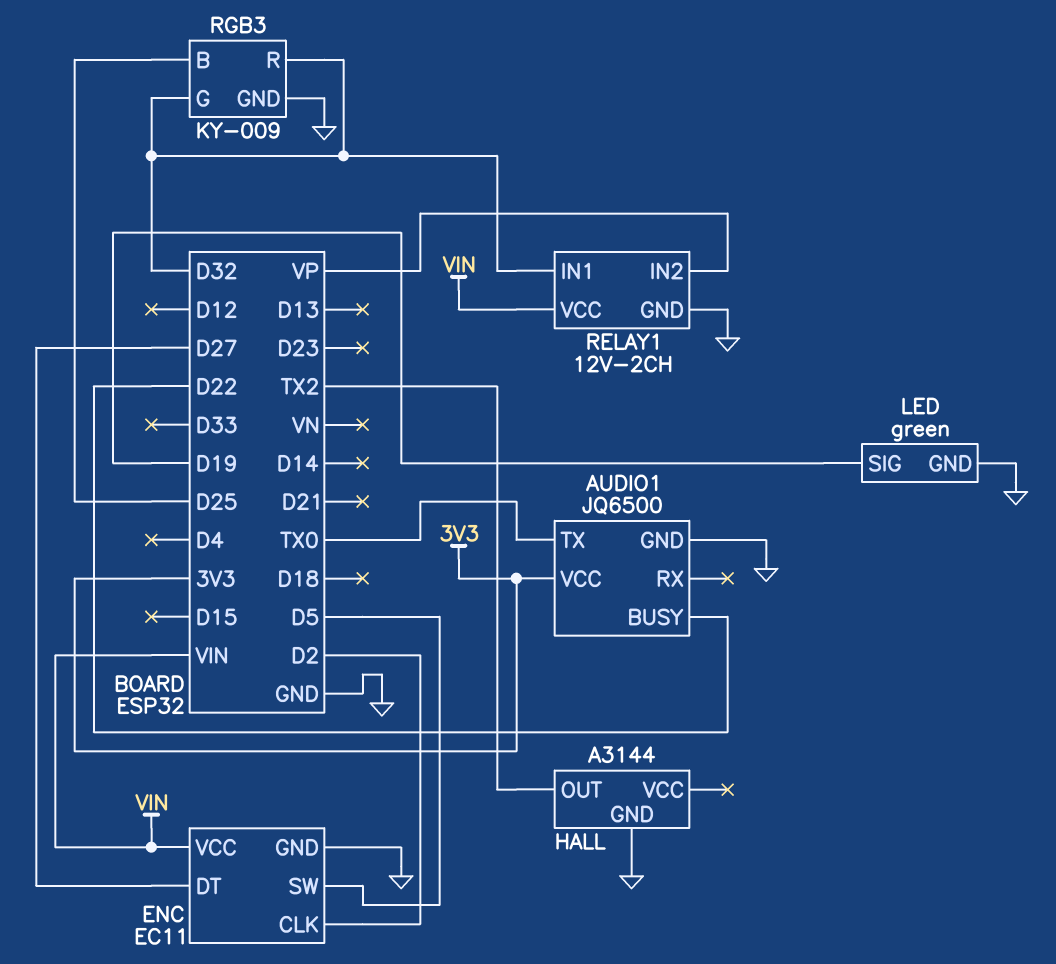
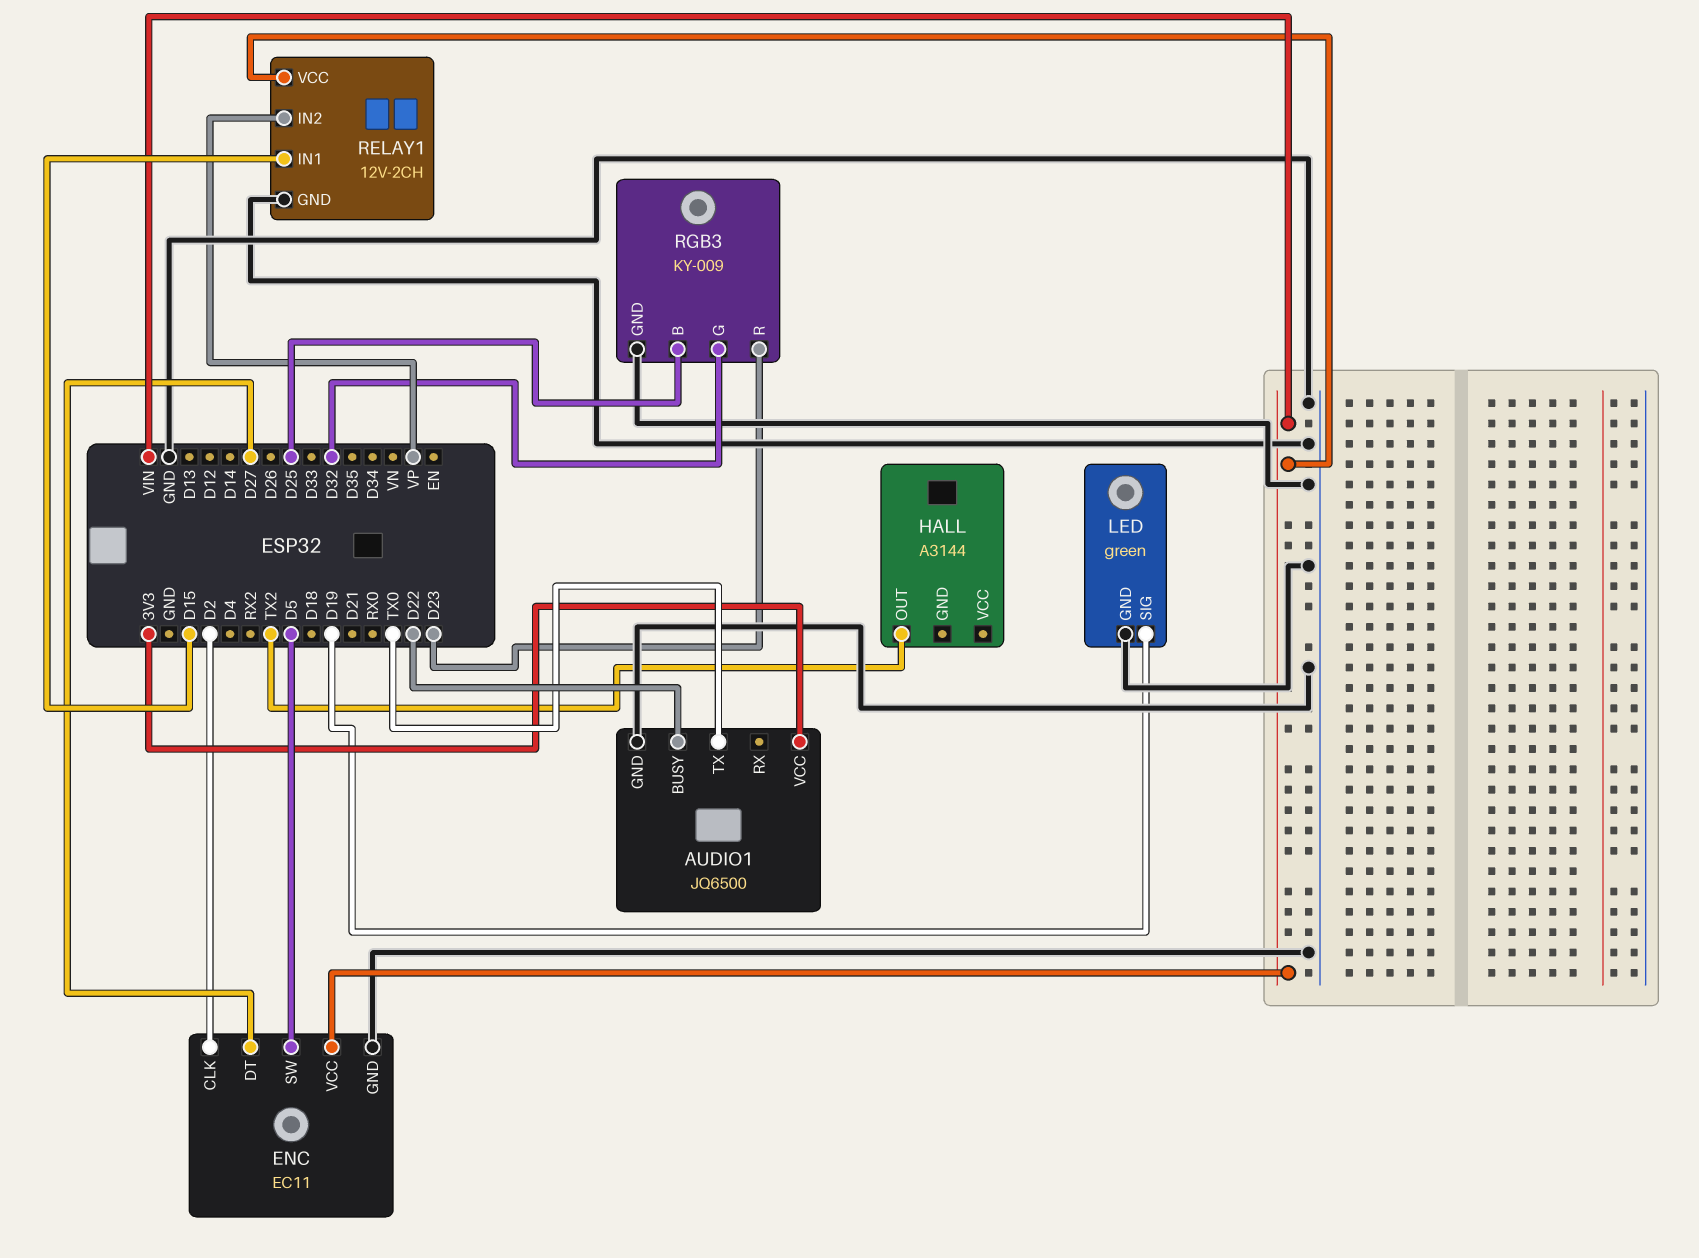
HALL pin GND: GND -> none
RELAY1 pin IN1: D32 -> D15
RGB3 pin R: D32 -> D23

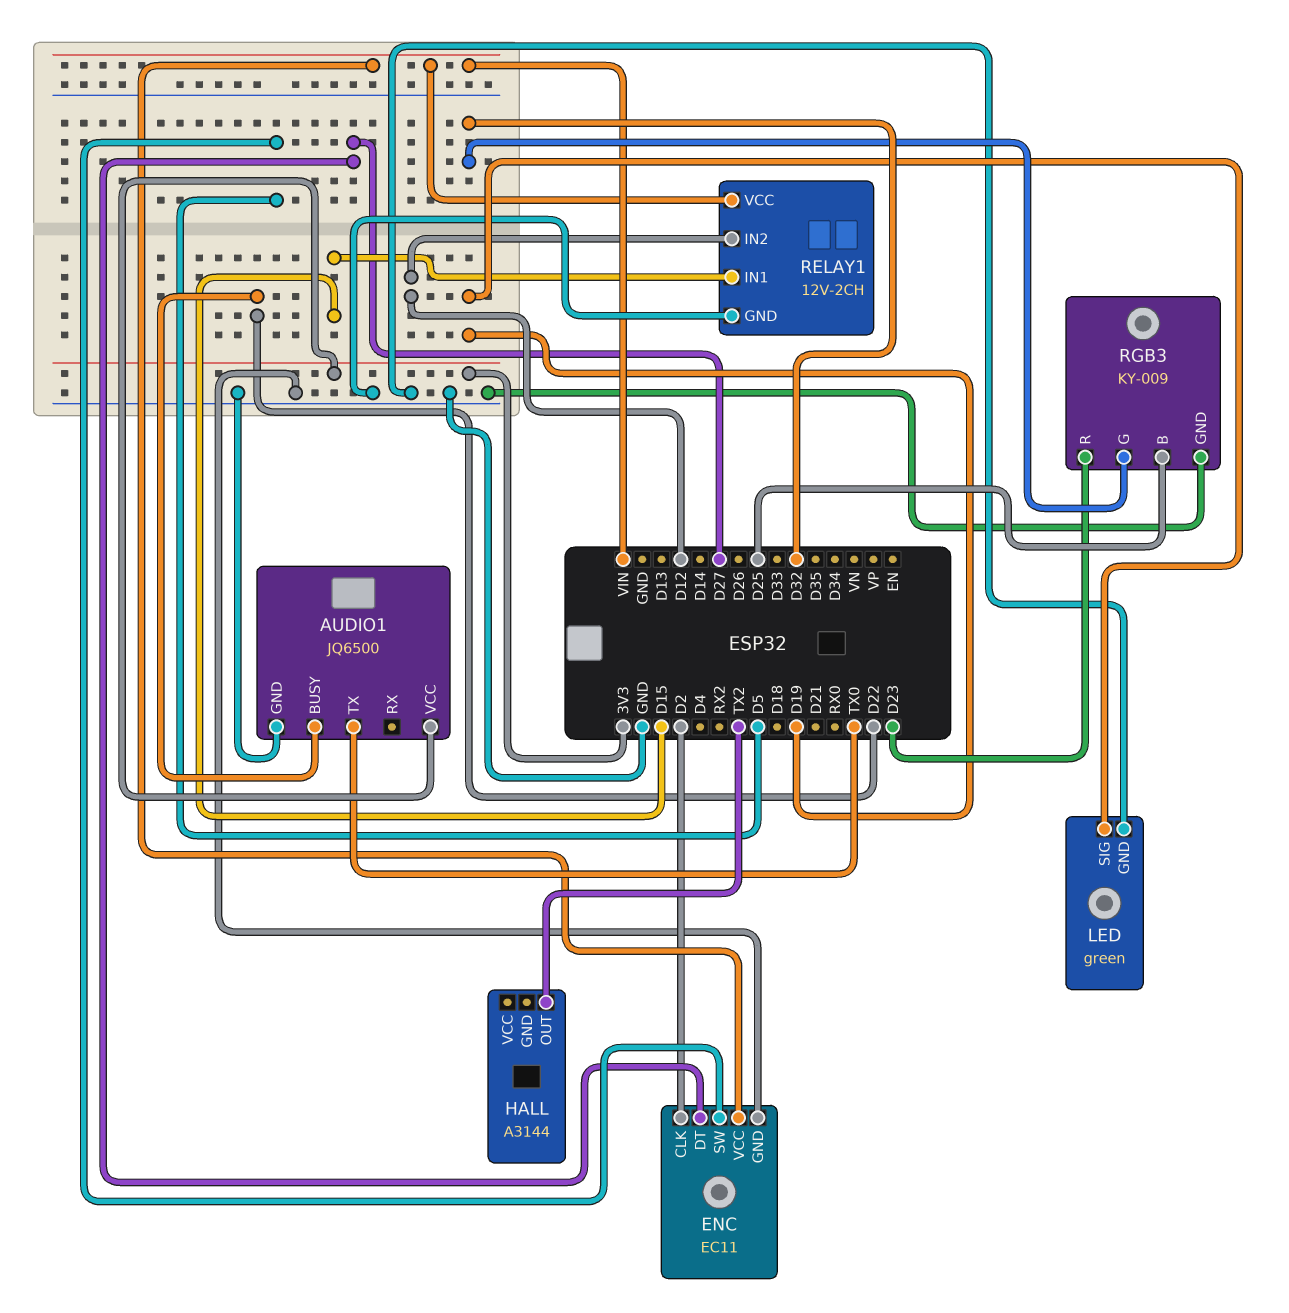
RELAY1 pin IN2: VP -> D12

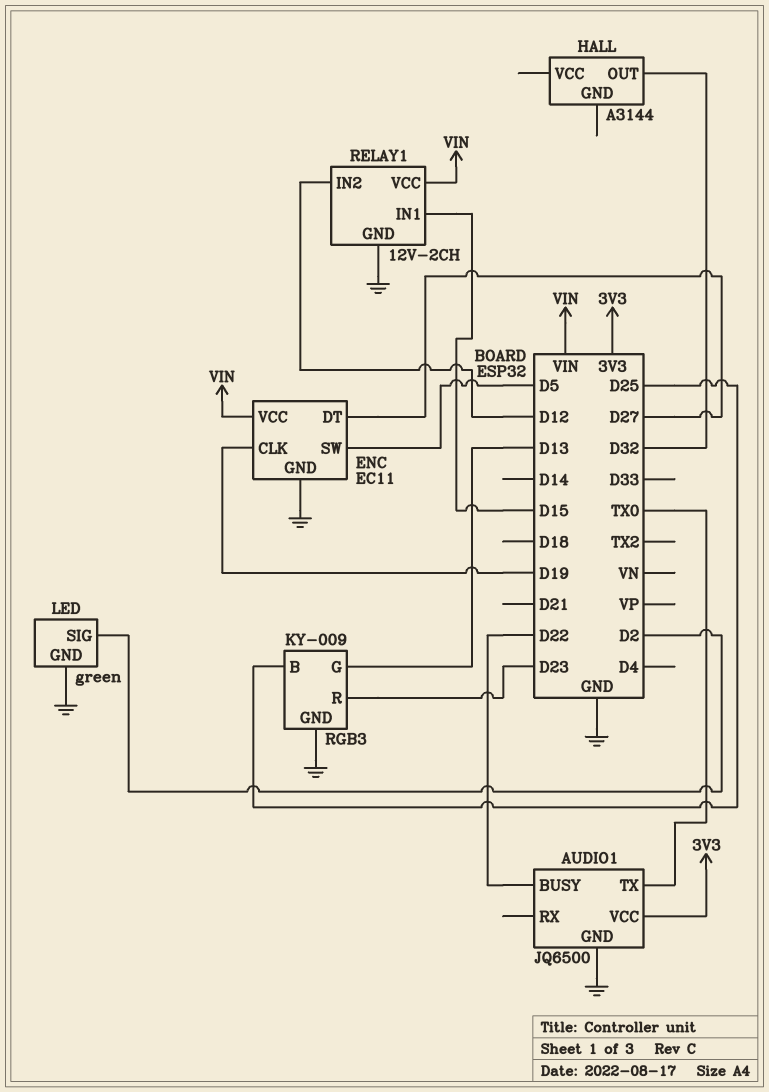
ENC pin CLK: D2 -> D19
HALL pin OUT: TX2 -> D32
LED pin SIG: D19 -> D2
RGB3 pin G: D32 -> D13

